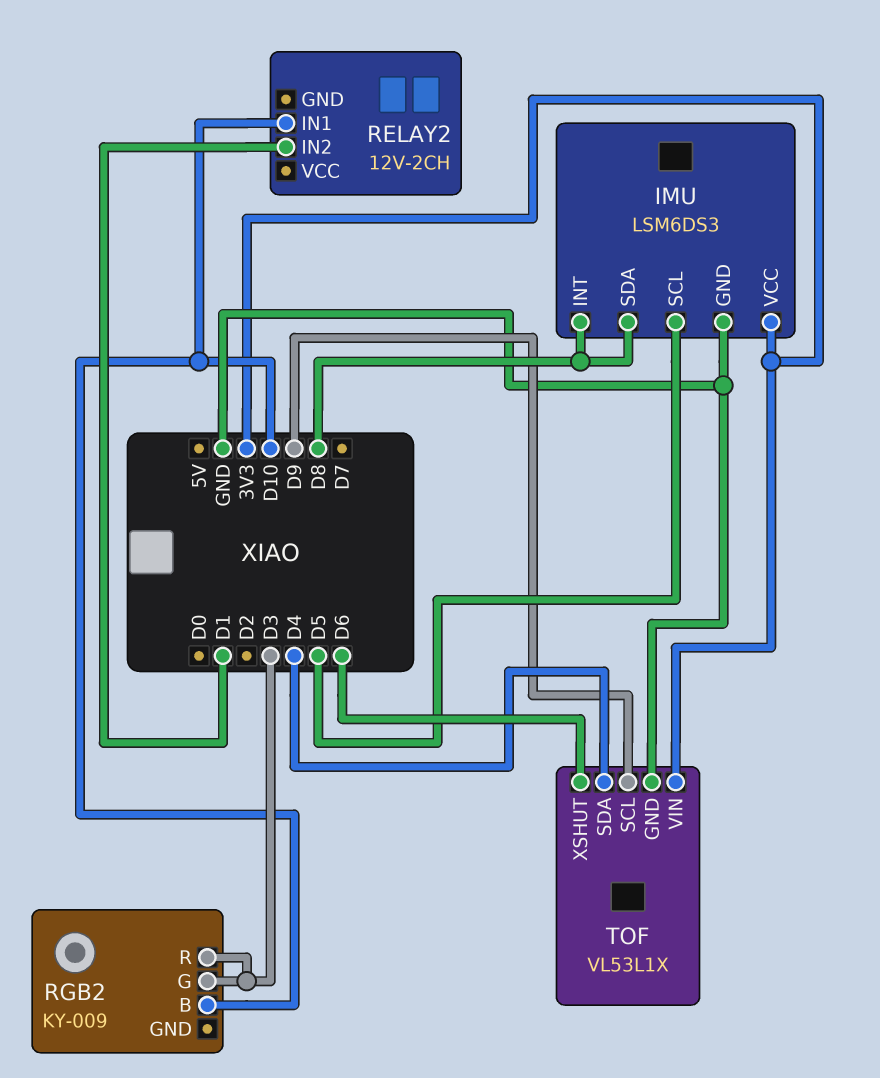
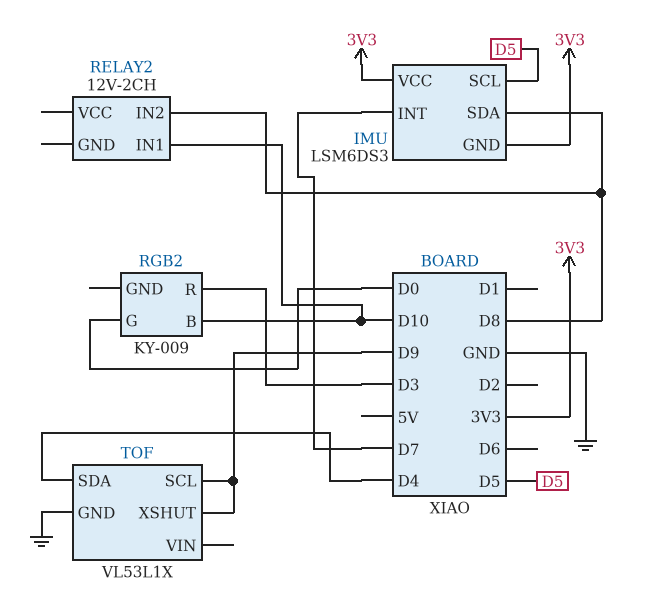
IMU pin GND: GND -> 3V3
IMU pin INT: D8 -> D7
RELAY2 pin IN2: D1 -> D8
RGB2 pin G: D3 -> D0
TOF pin VIN: 3V3 -> none
TOF pin XSHUT: D6 -> D9

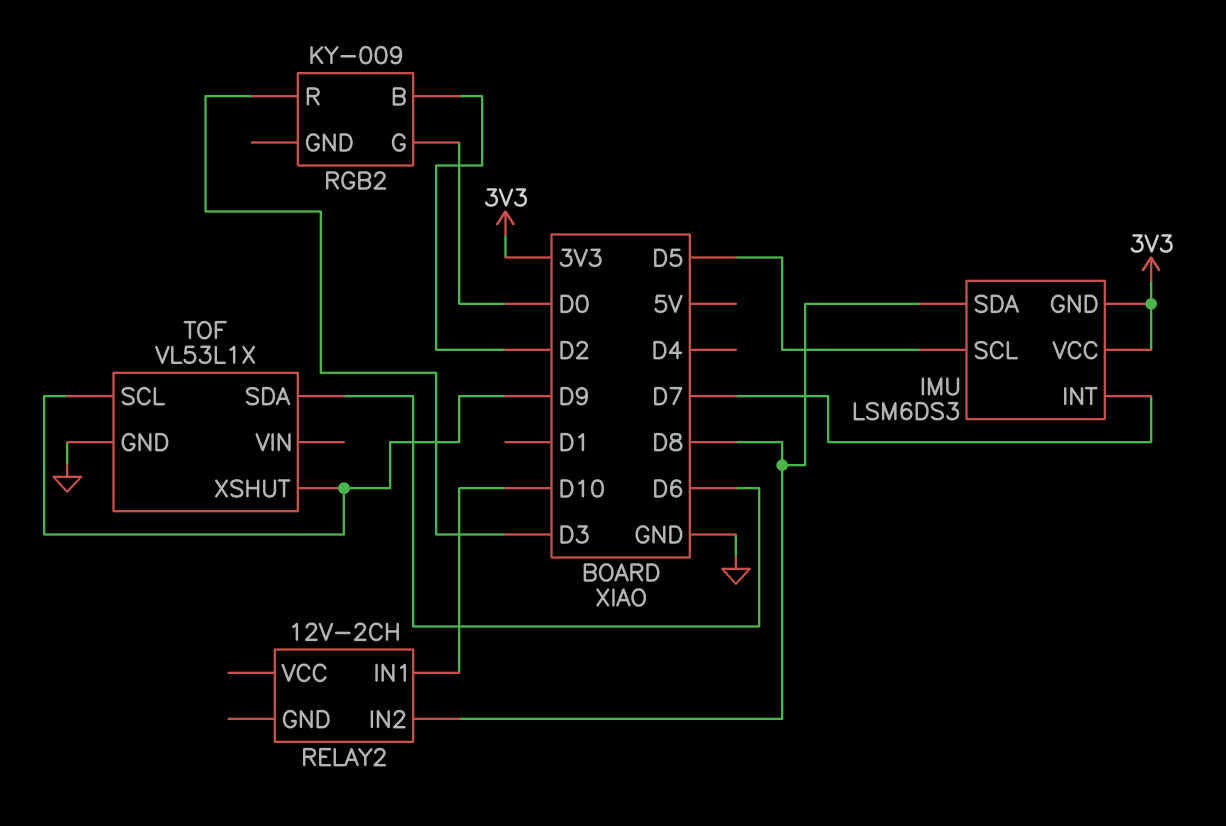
RGB2 pin B: D10 -> D2
TOF pin SDA: D4 -> D6

